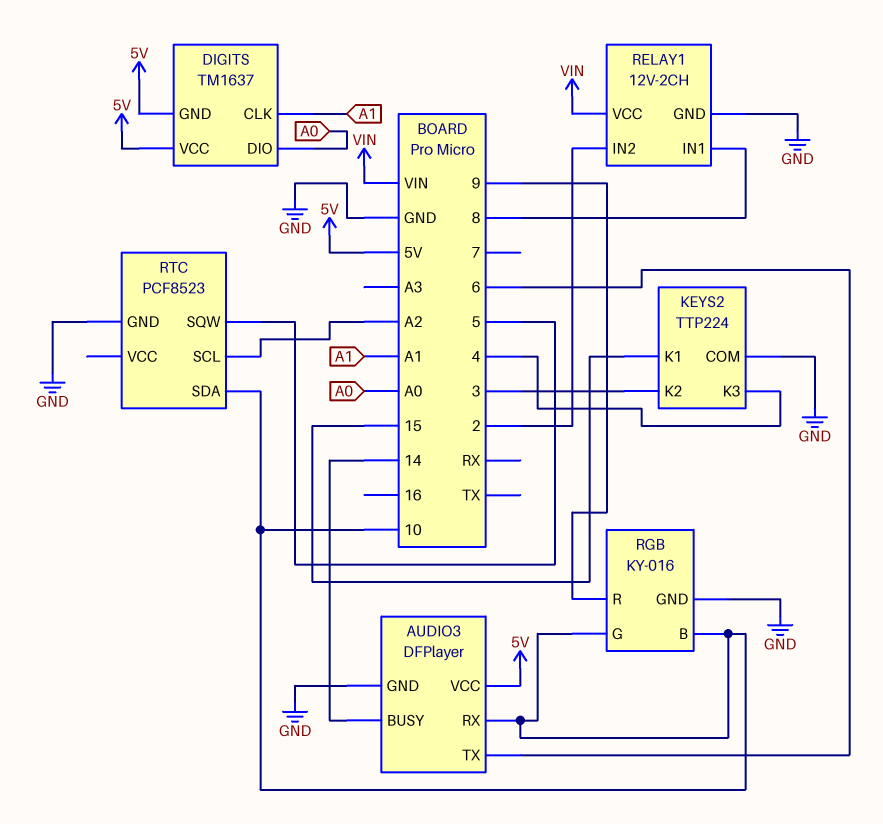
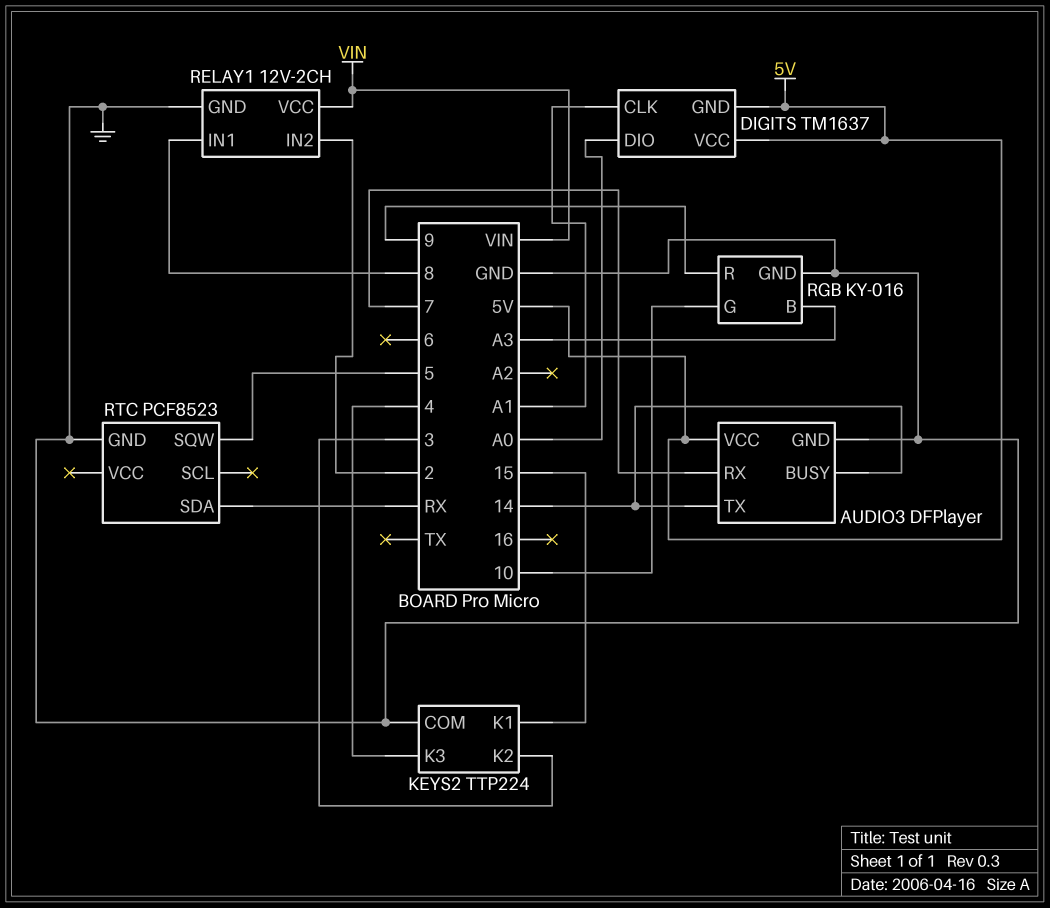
AUDIO3 pin RX: 10 -> 7
AUDIO3 pin TX: 6 -> 14
RGB pin B: 10 -> A3
RTC pin SCL: A2 -> none
RTC pin SDA: 10 -> RX

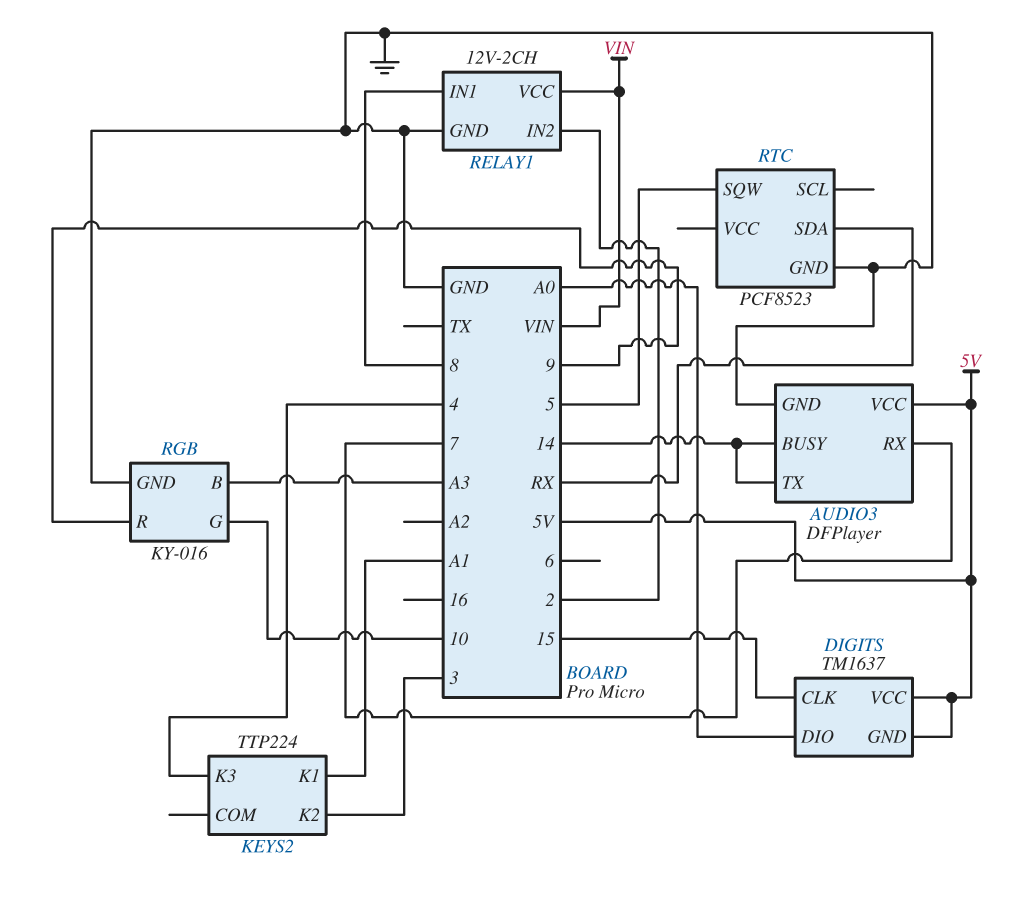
DIGITS pin CLK: A1 -> 15
KEYS2 pin COM: GND -> none
KEYS2 pin K1: 15 -> A1

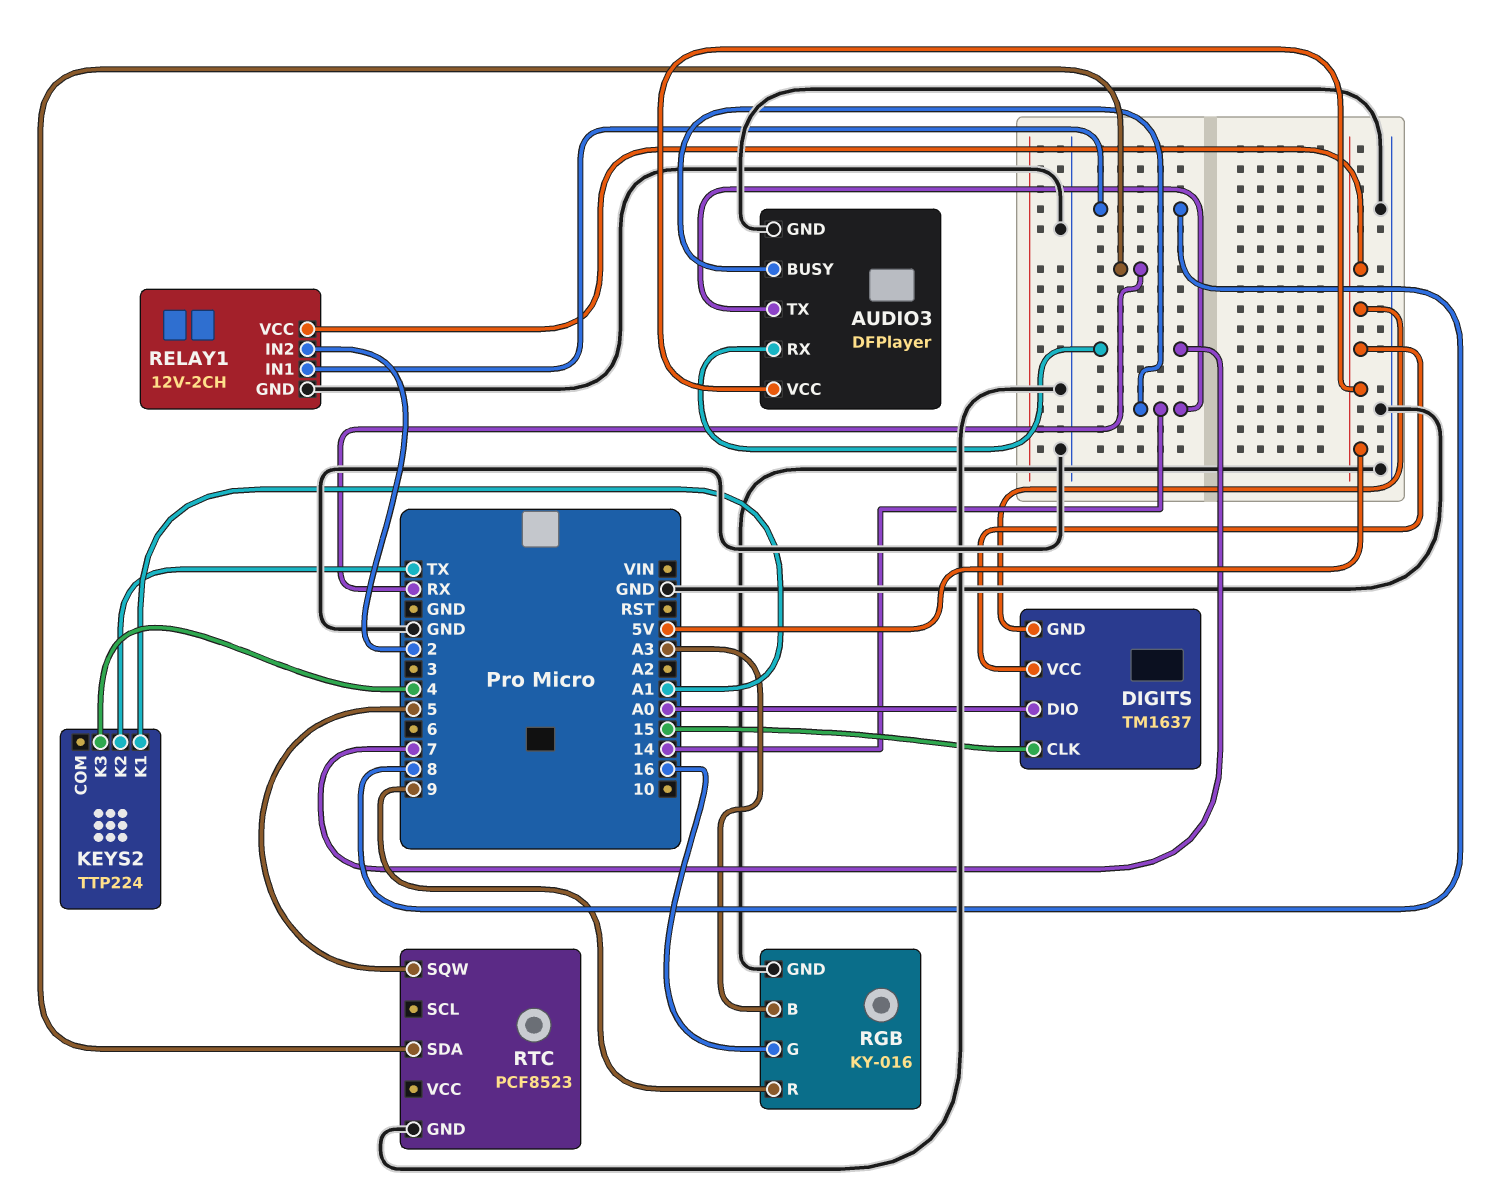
KEYS2 pin K2: 3 -> TX
RELAY1 pin VCC: VIN -> 5V
RGB pin G: 10 -> 16

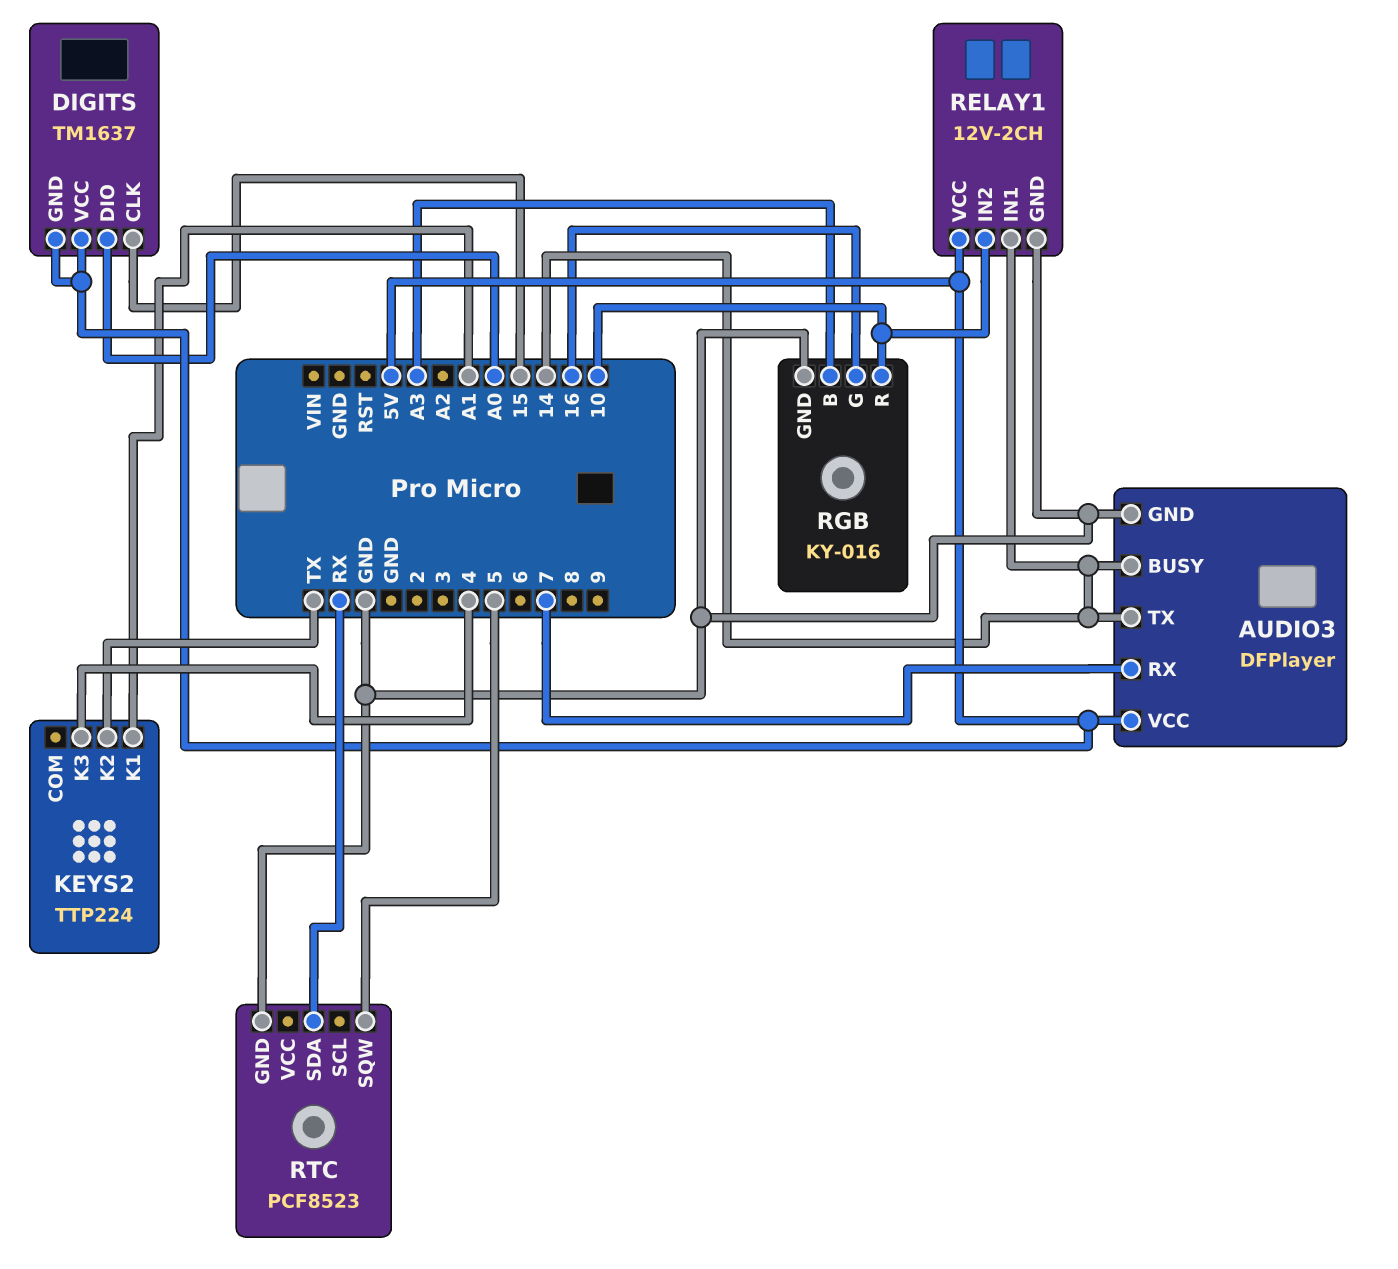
RELAY1 pin IN1: 8 -> 14
RELAY1 pin IN2: 2 -> 10
RGB pin R: 9 -> 10

